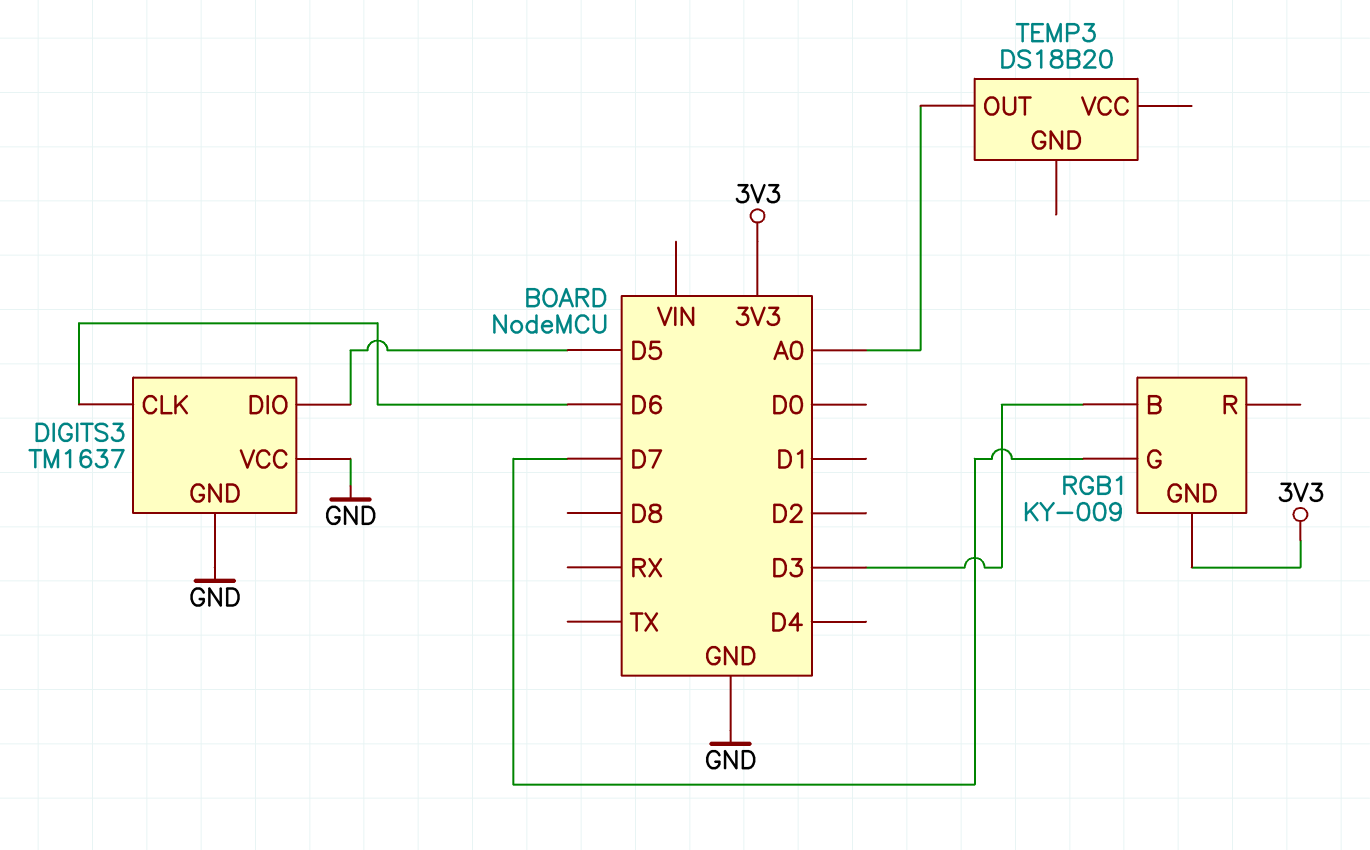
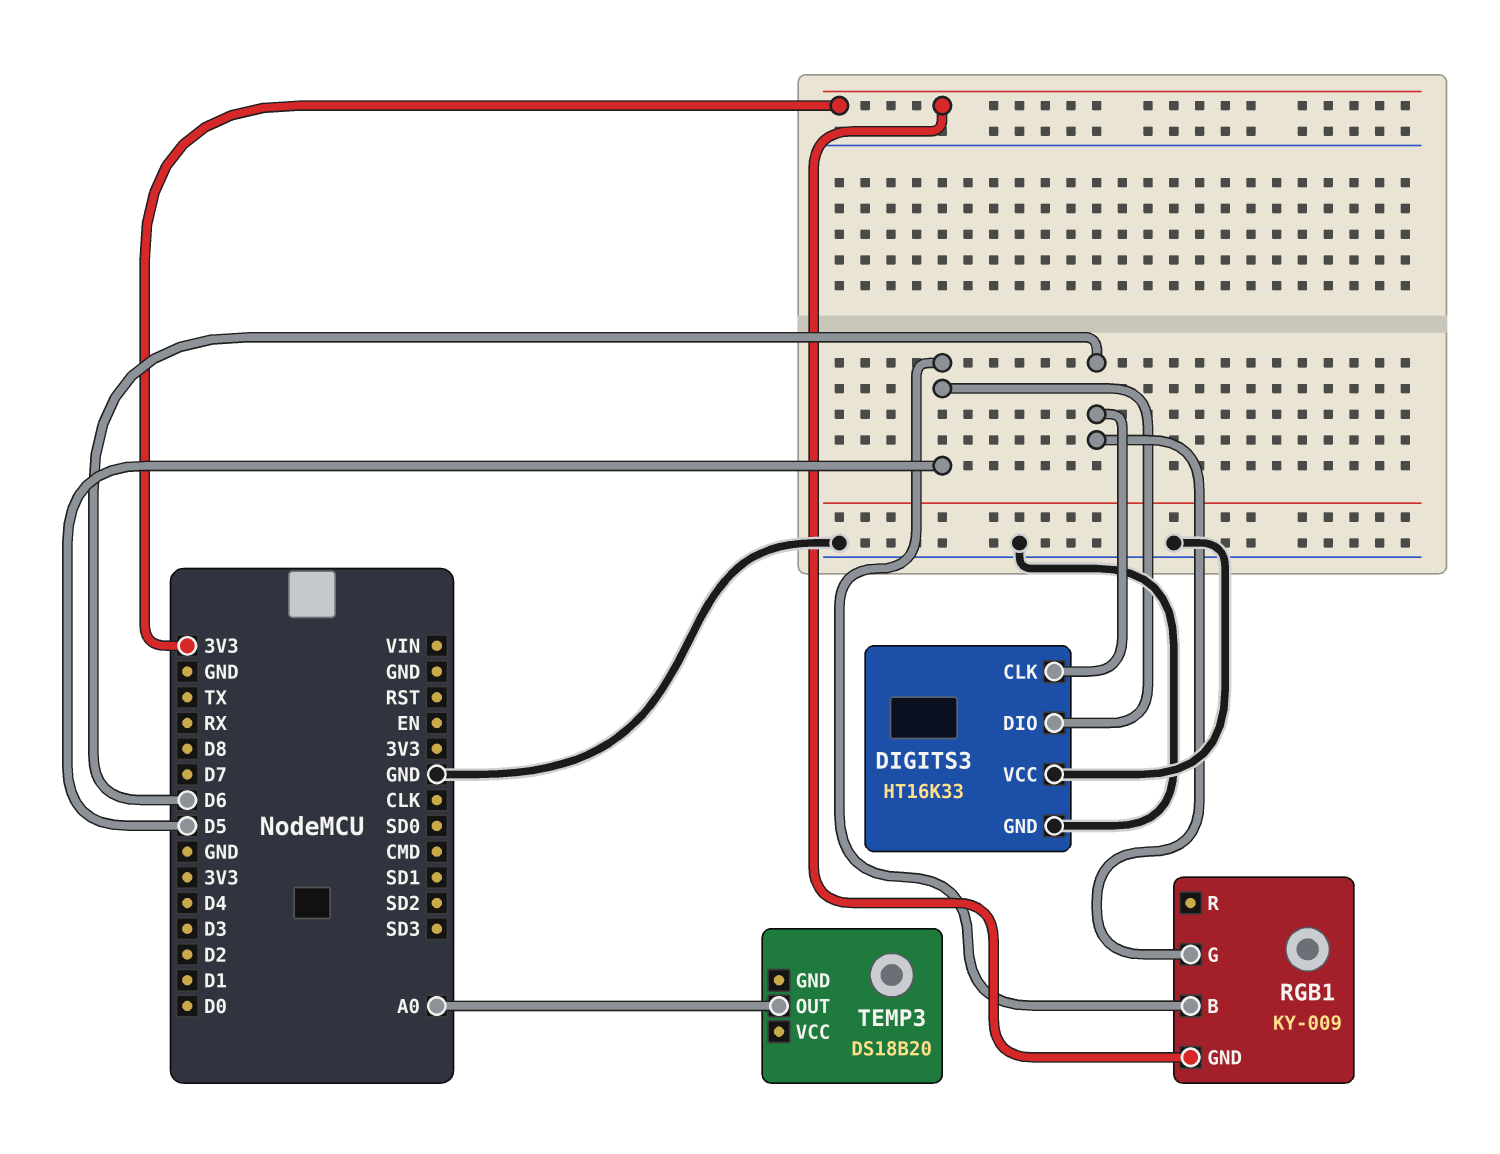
DIGITS3: TM1637 -> HT16K33
RGB1 pin B: D3 -> D5
RGB1 pin G: D7 -> D6

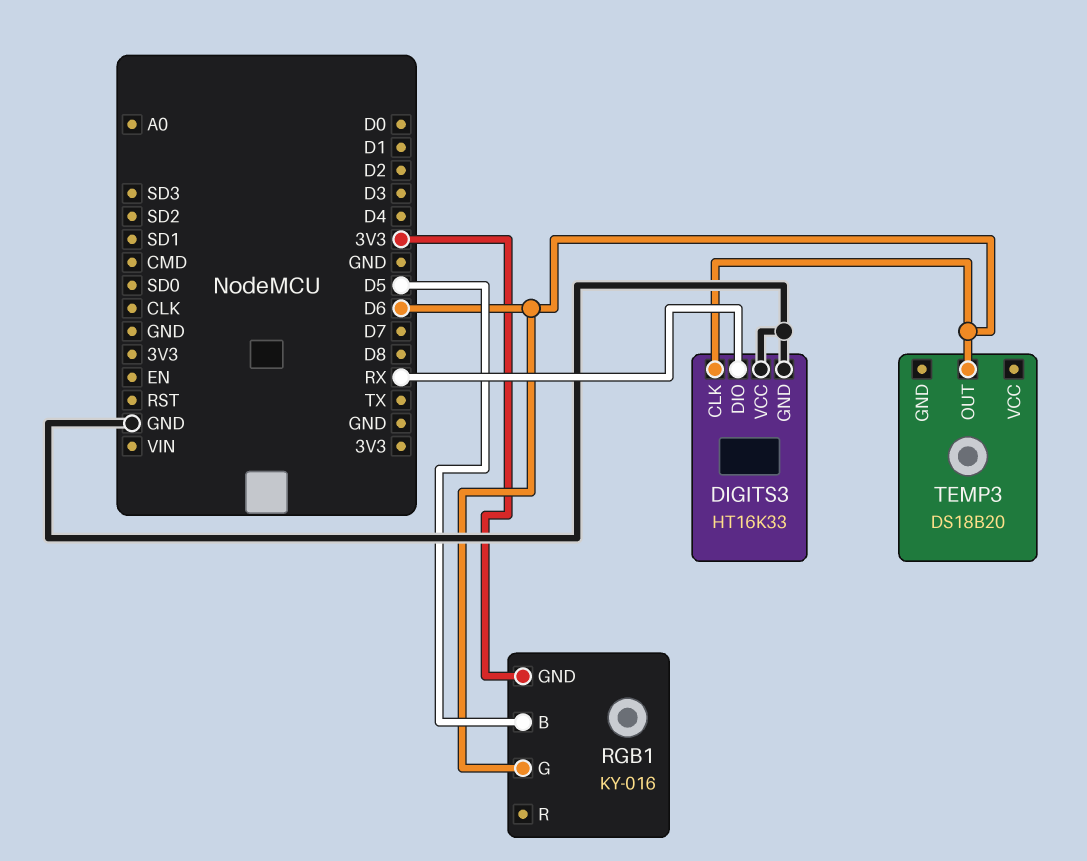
DIGITS3 pin DIO: D5 -> RX
RGB1: KY-009 -> KY-016
TEMP3 pin OUT: A0 -> D6

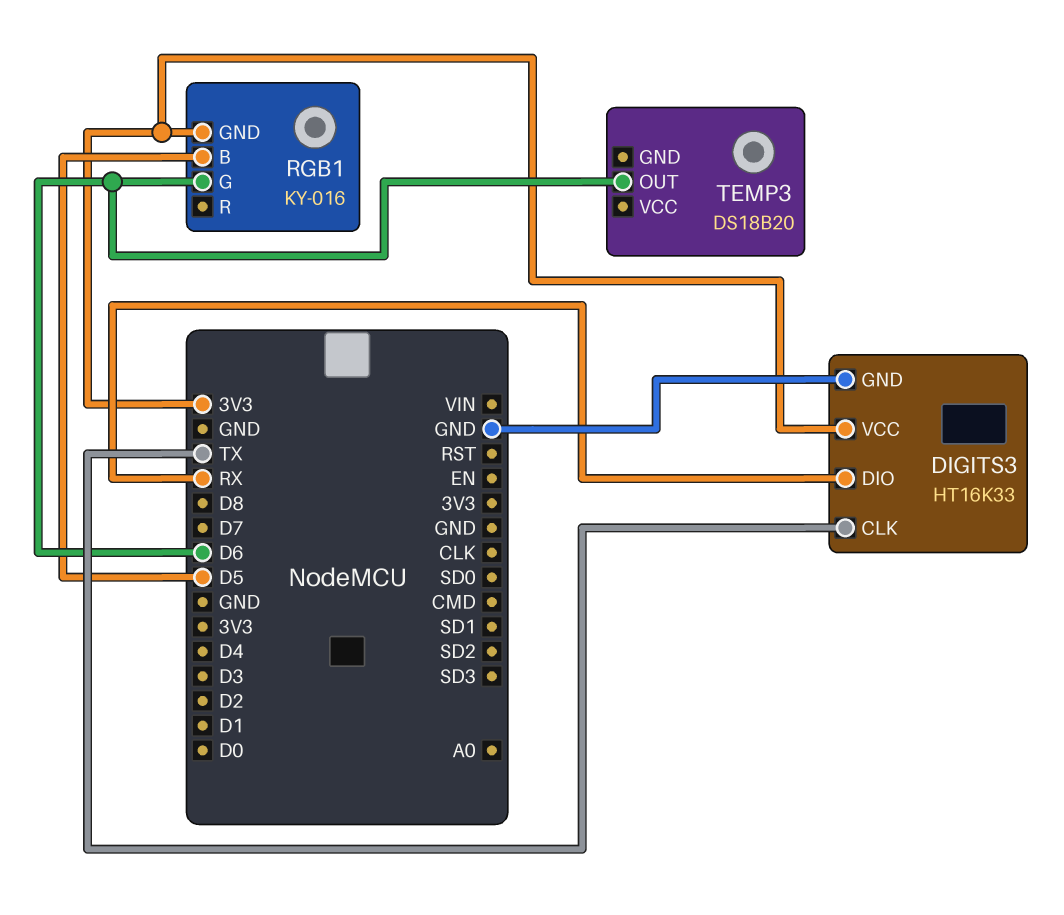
DIGITS3 pin CLK: D6 -> TX
DIGITS3 pin VCC: GND -> 3V3

